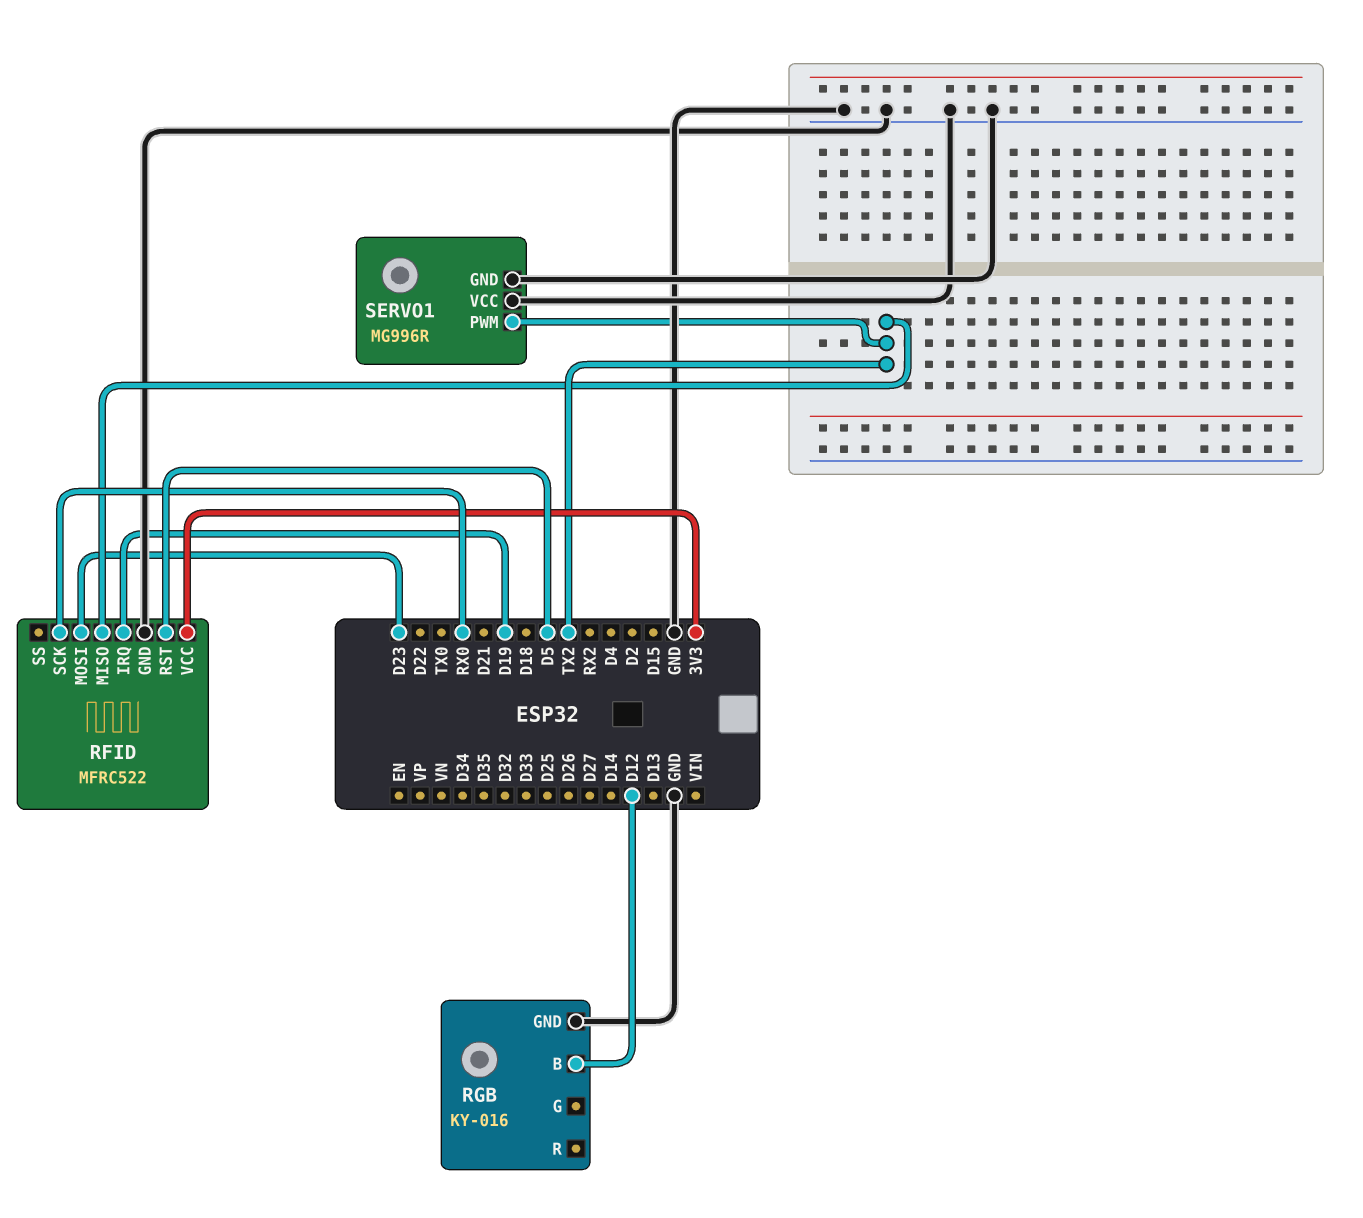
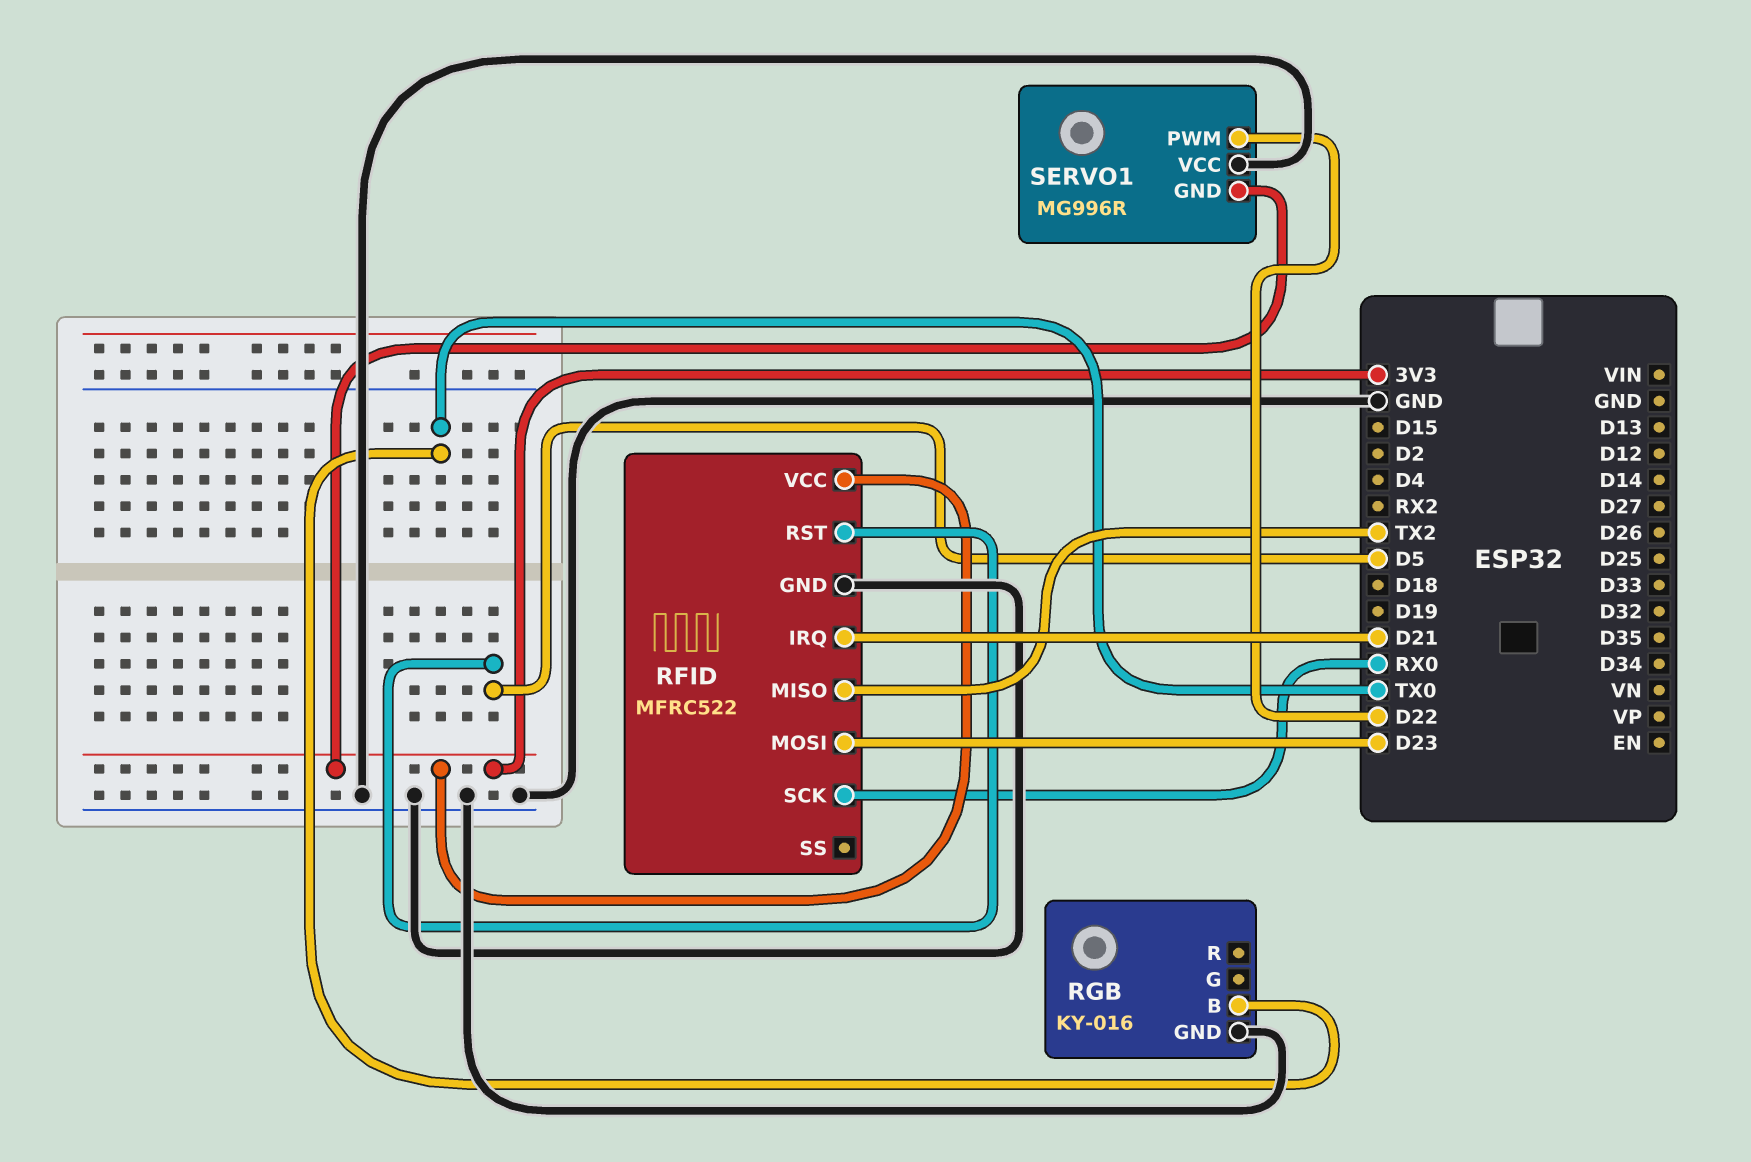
RFID pin IRQ: D19 -> D21
RGB pin B: D12 -> TX0
SERVO1 pin GND: GND -> 3V3
SERVO1 pin PWM: TX2 -> D22

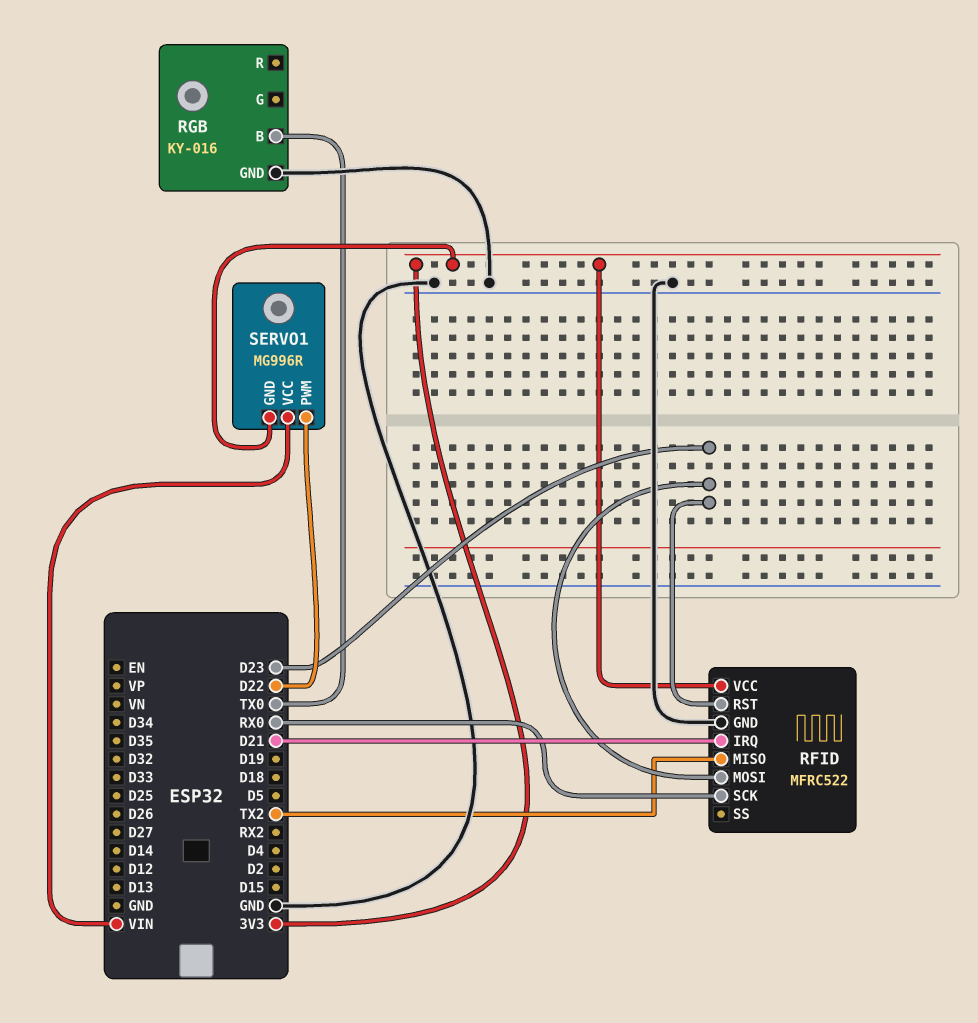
RFID pin RST: D5 -> D23
SERVO1 pin VCC: GND -> VIN

